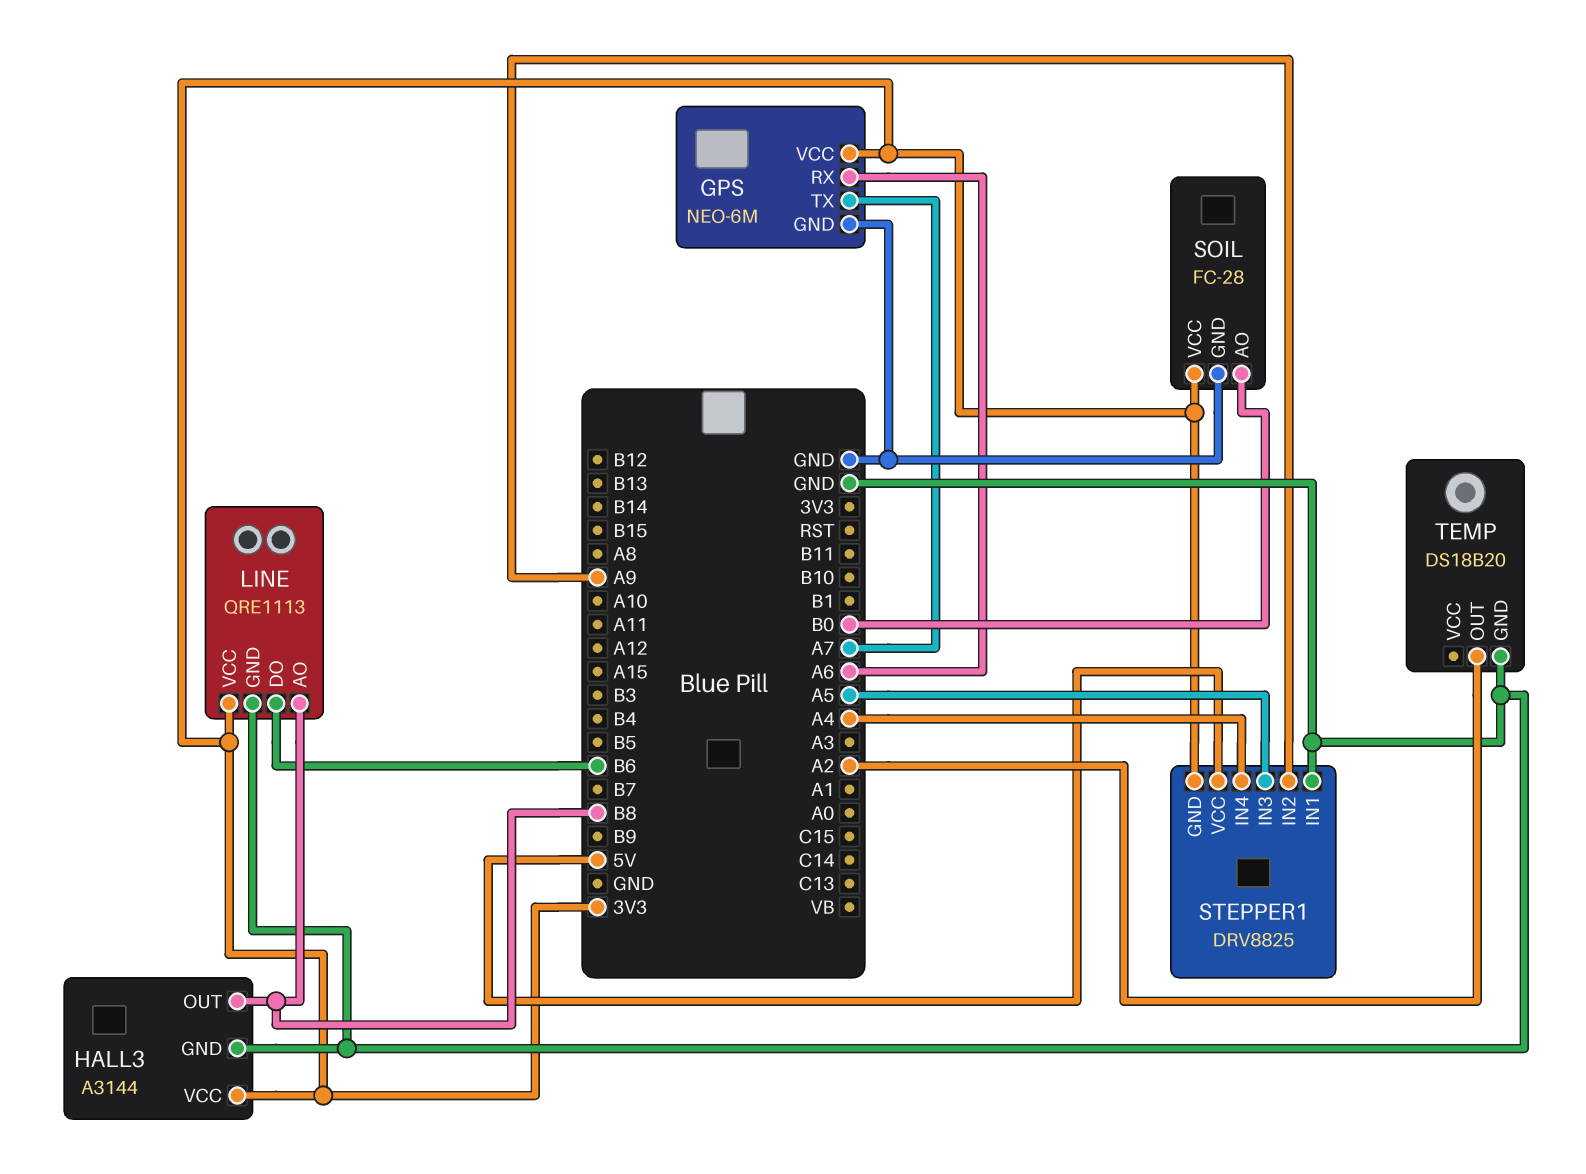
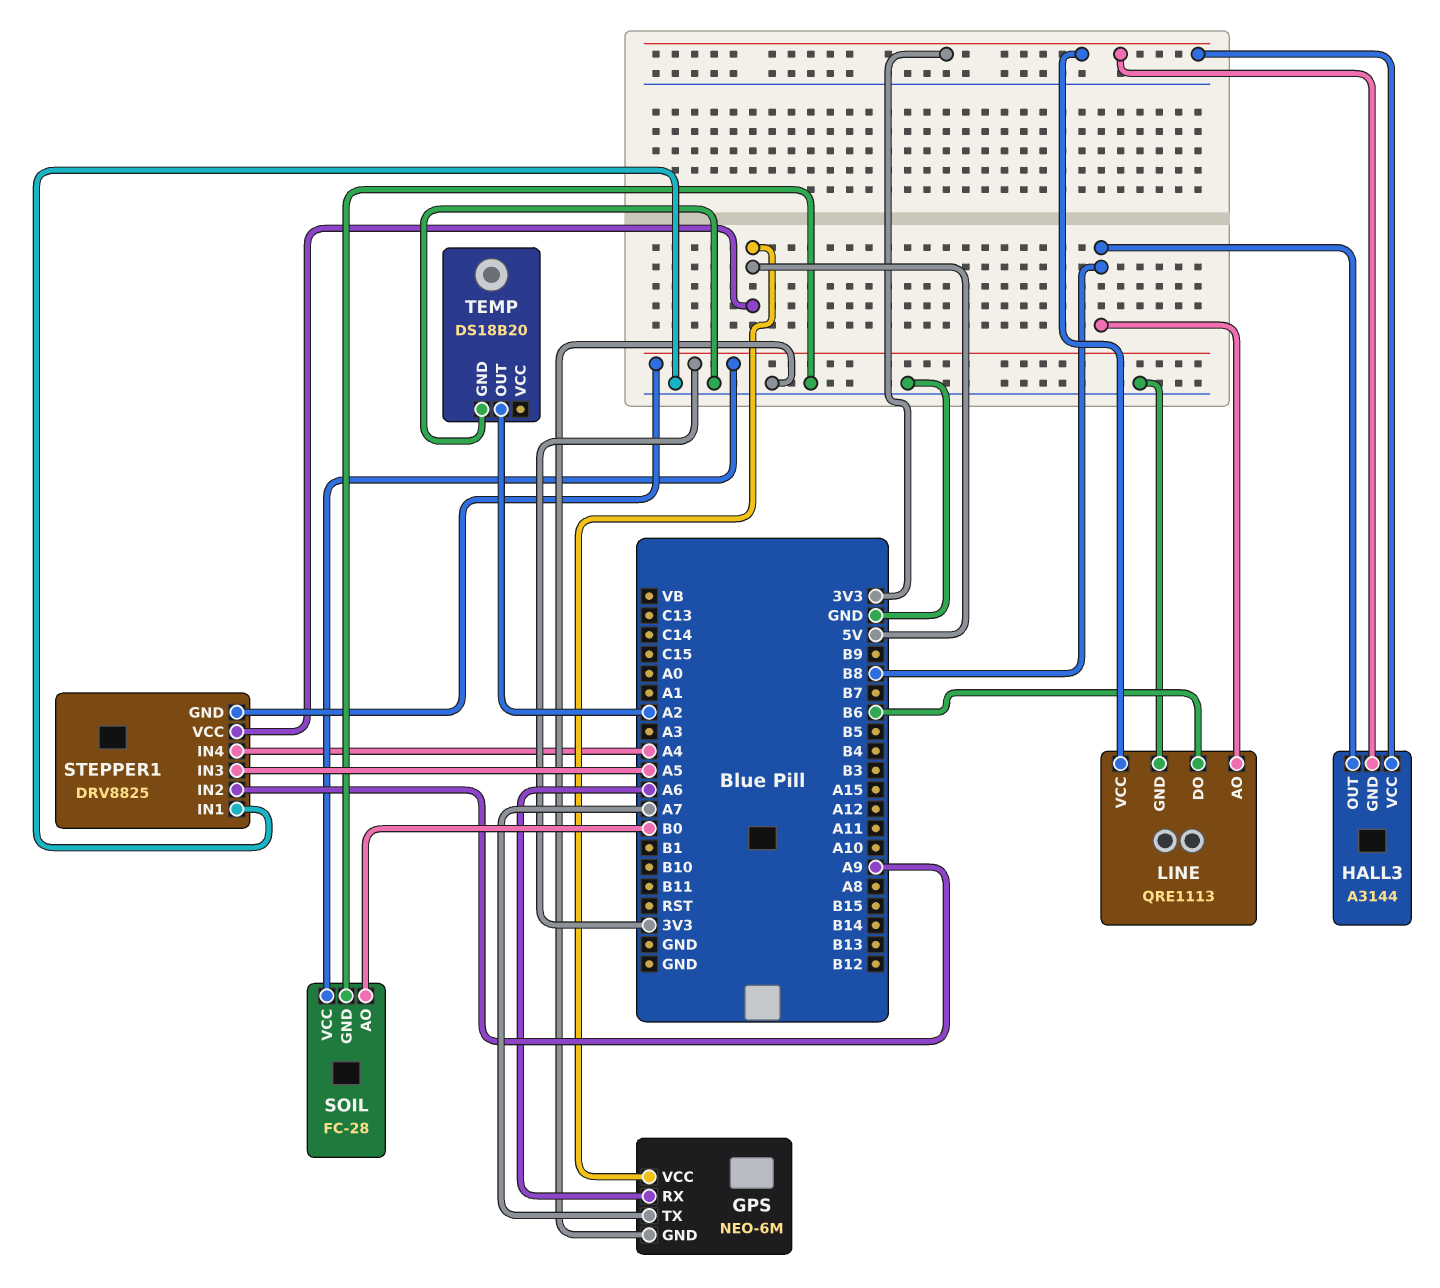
GPS pin VCC: 3V3 -> 5V
HALL3 pin GND: GND -> 3V3

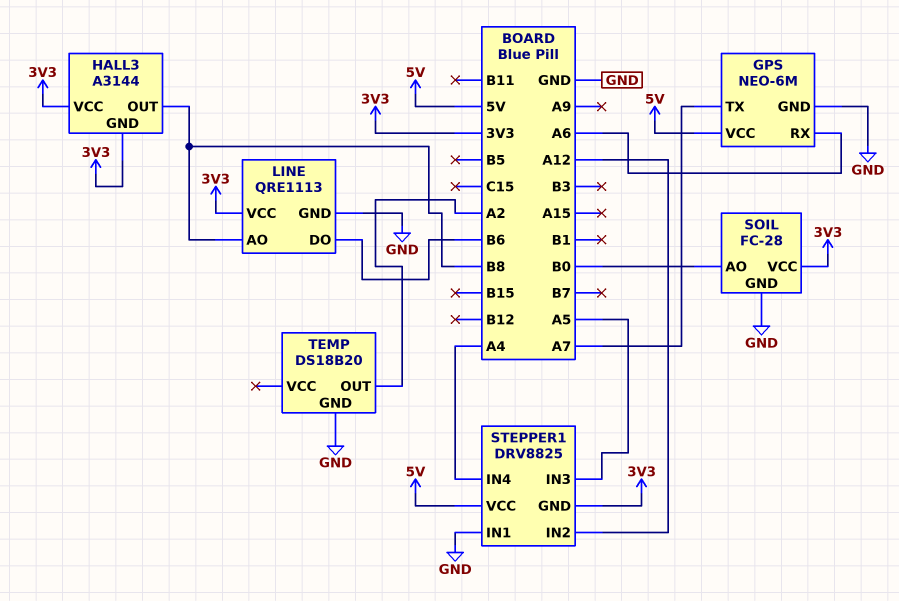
STEPPER1 pin IN2: A9 -> A12

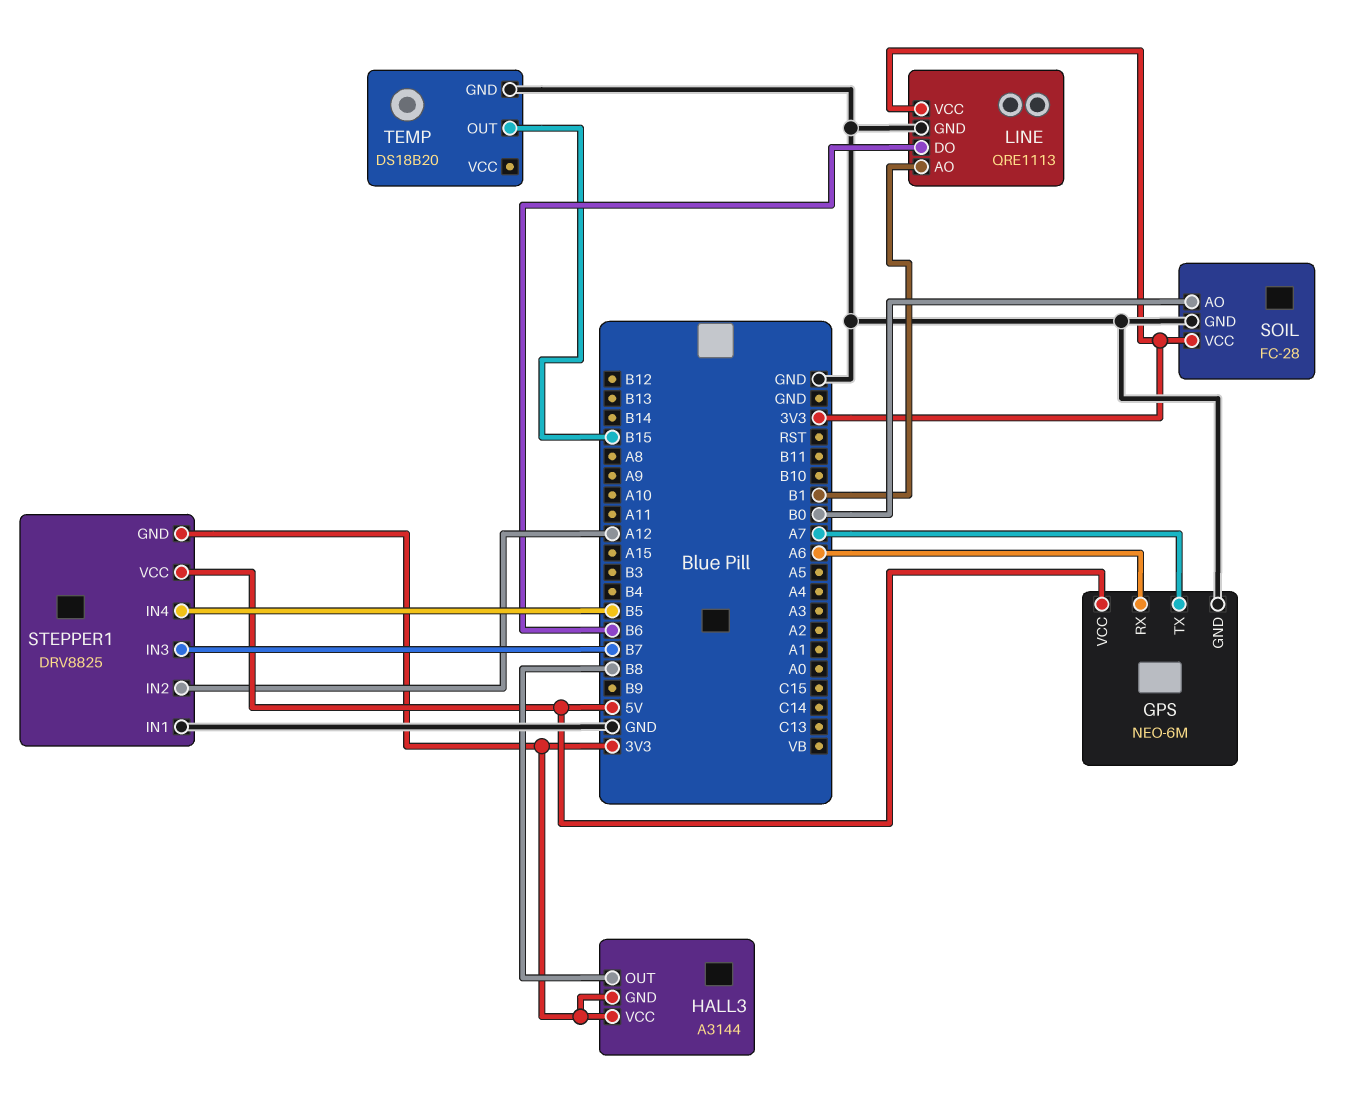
LINE pin AO: B8 -> B1
STEPPER1 pin IN3: A5 -> B7
STEPPER1 pin IN4: A4 -> B5
TEMP pin OUT: A2 -> B15

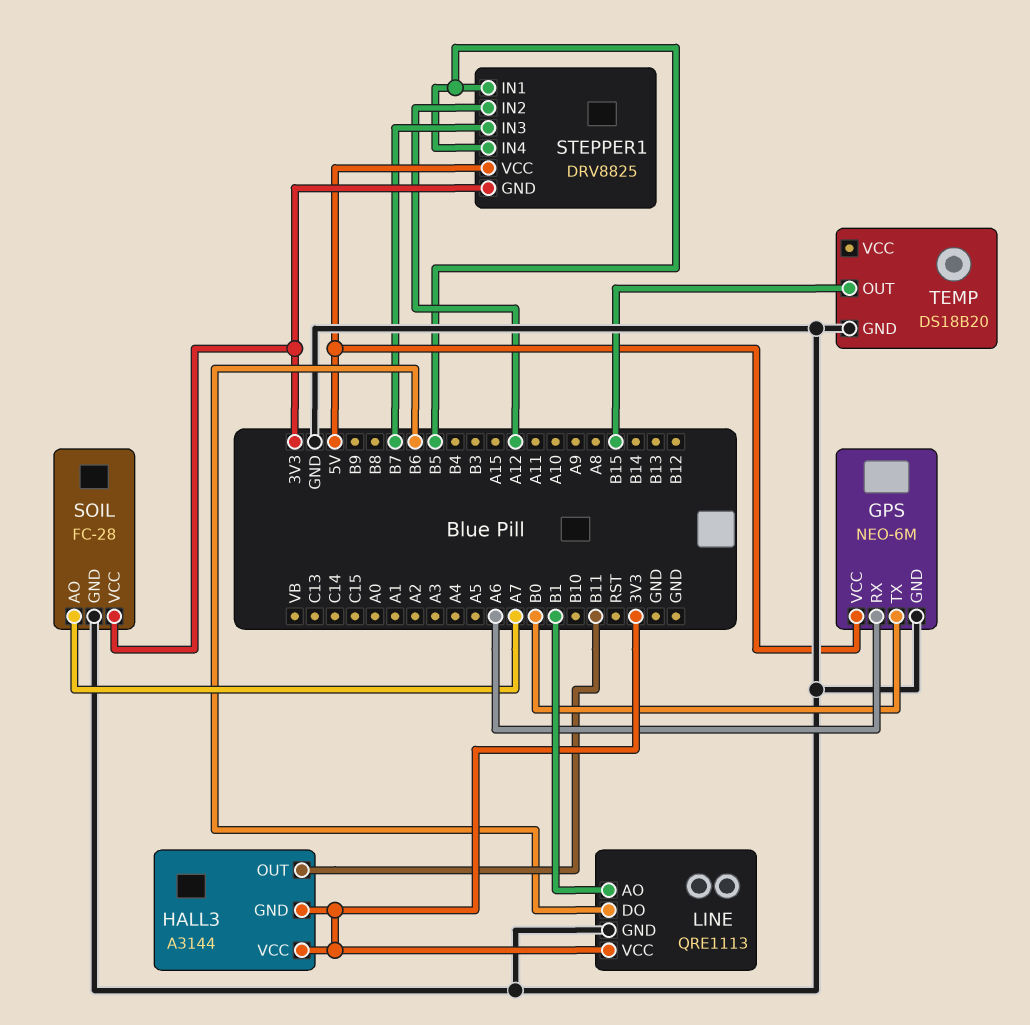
GPS pin TX: A7 -> B0
HALL3 pin OUT: B8 -> B11
SOIL pin AO: B0 -> A7
STEPPER1 pin IN1: GND -> B5

